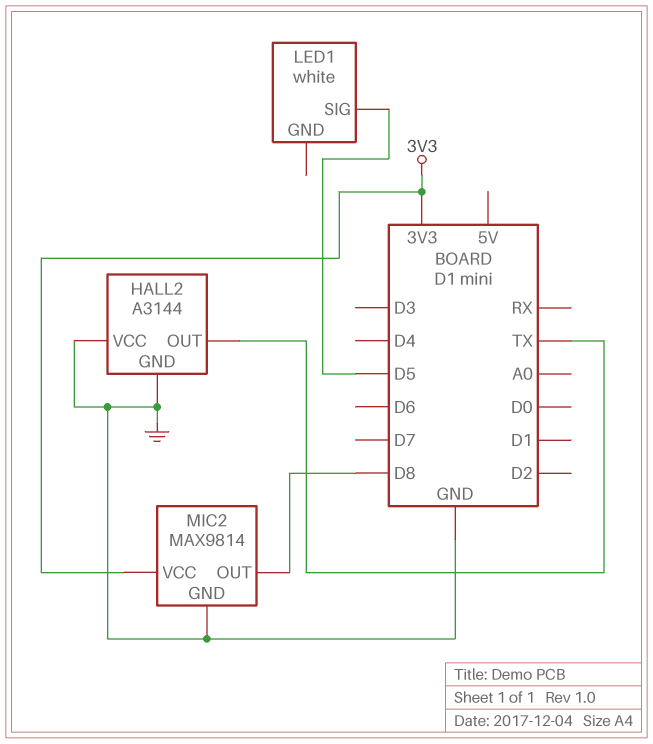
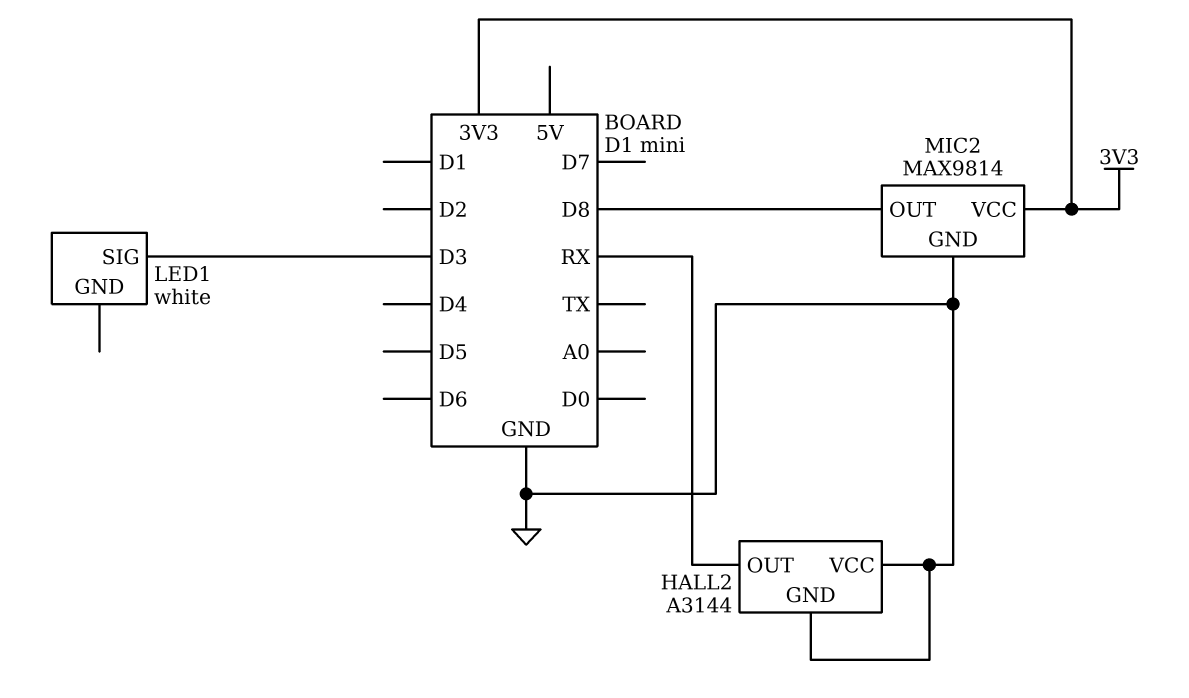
HALL2 pin OUT: TX -> RX
LED1 pin SIG: D5 -> D3

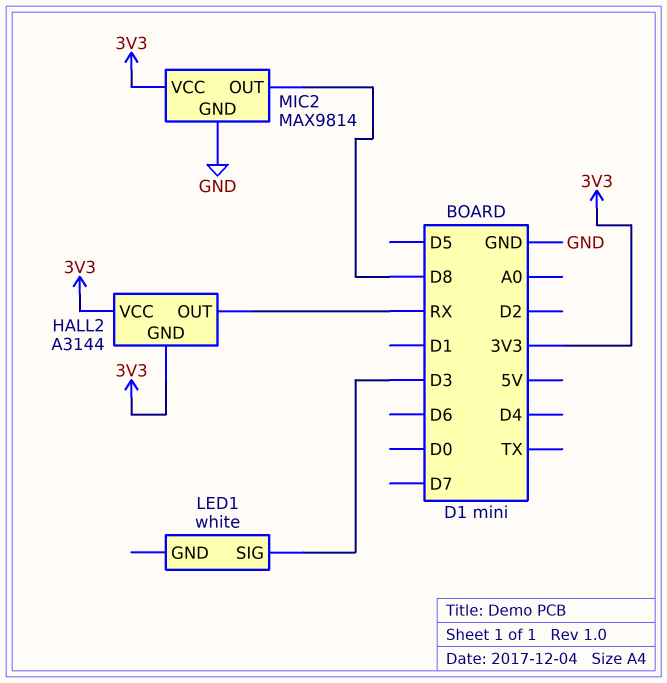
HALL2 pin GND: GND -> 3V3
HALL2 pin VCC: GND -> 3V3

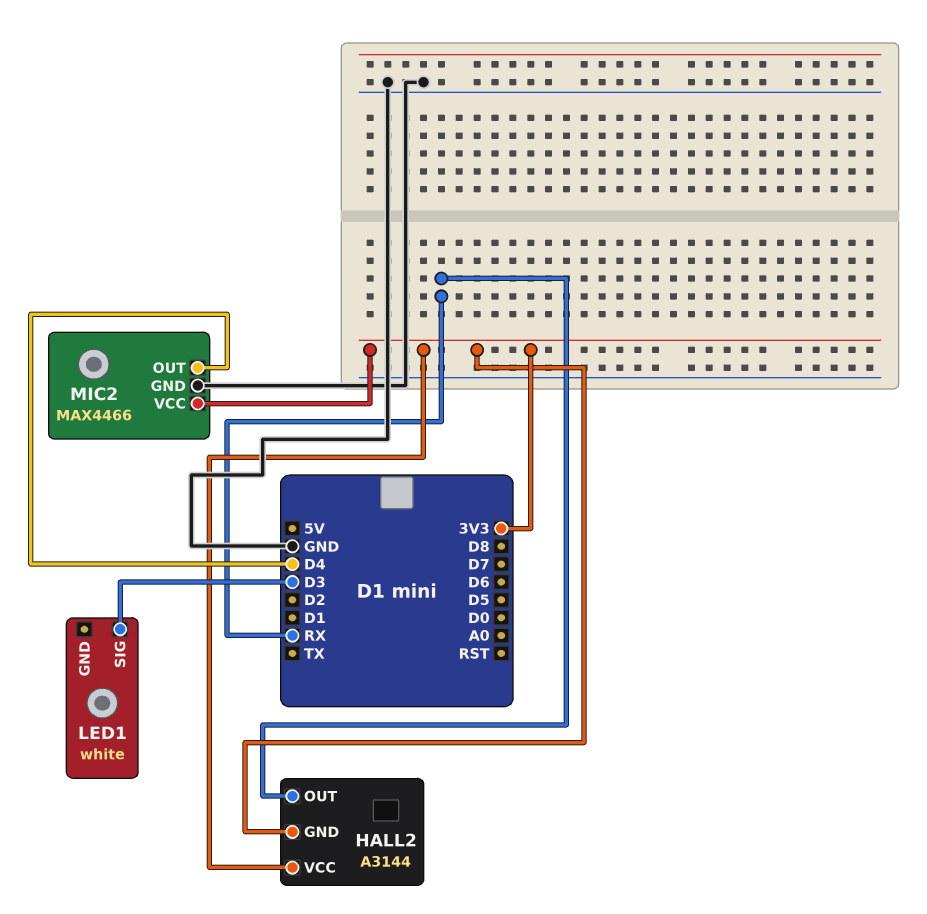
MIC2: MAX9814 -> MAX4466
MIC2 pin OUT: D8 -> D4

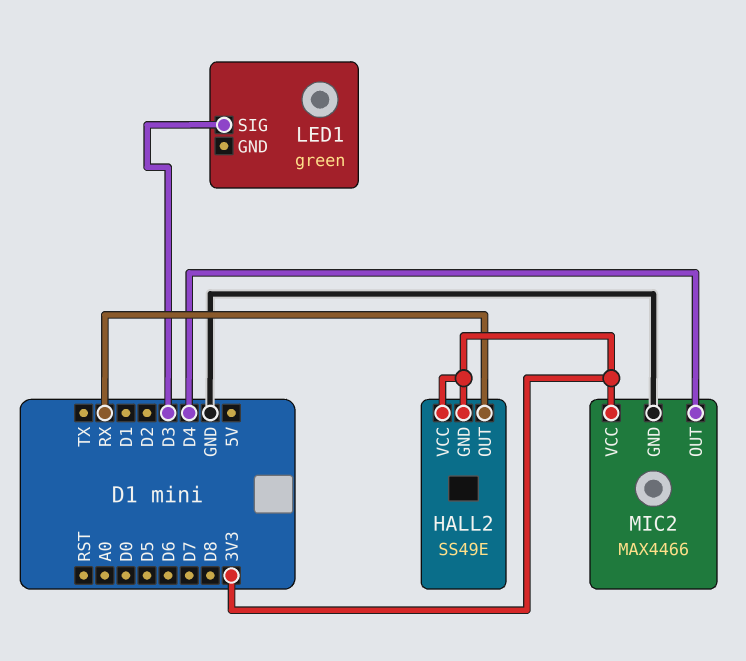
HALL2: A3144 -> SS49E
LED1: white -> green

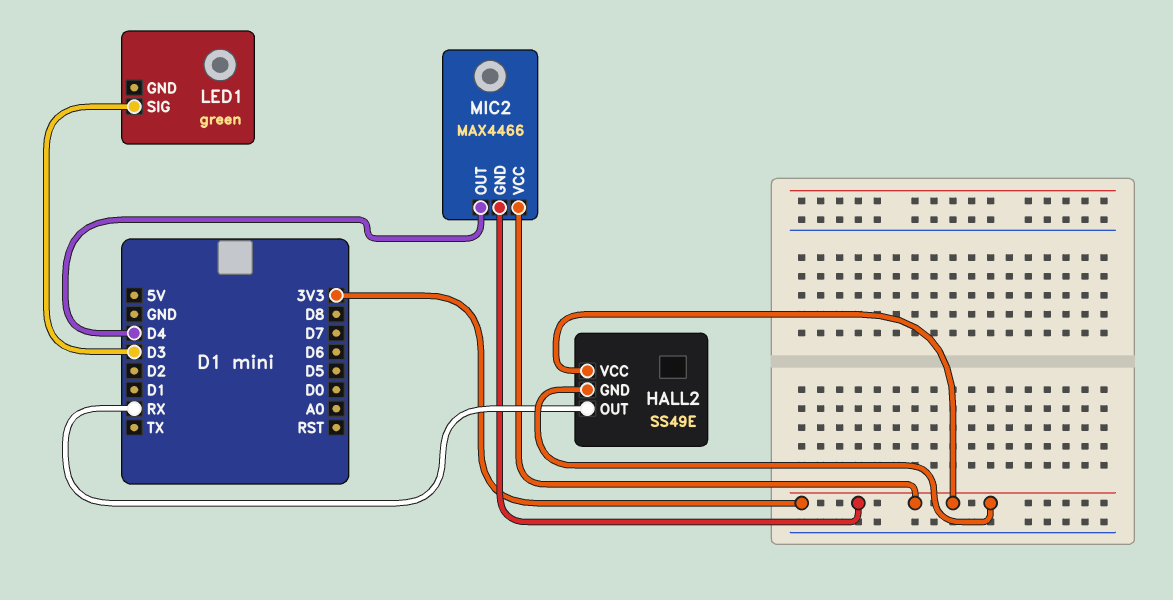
MIC2 pin GND: GND -> 3V3

